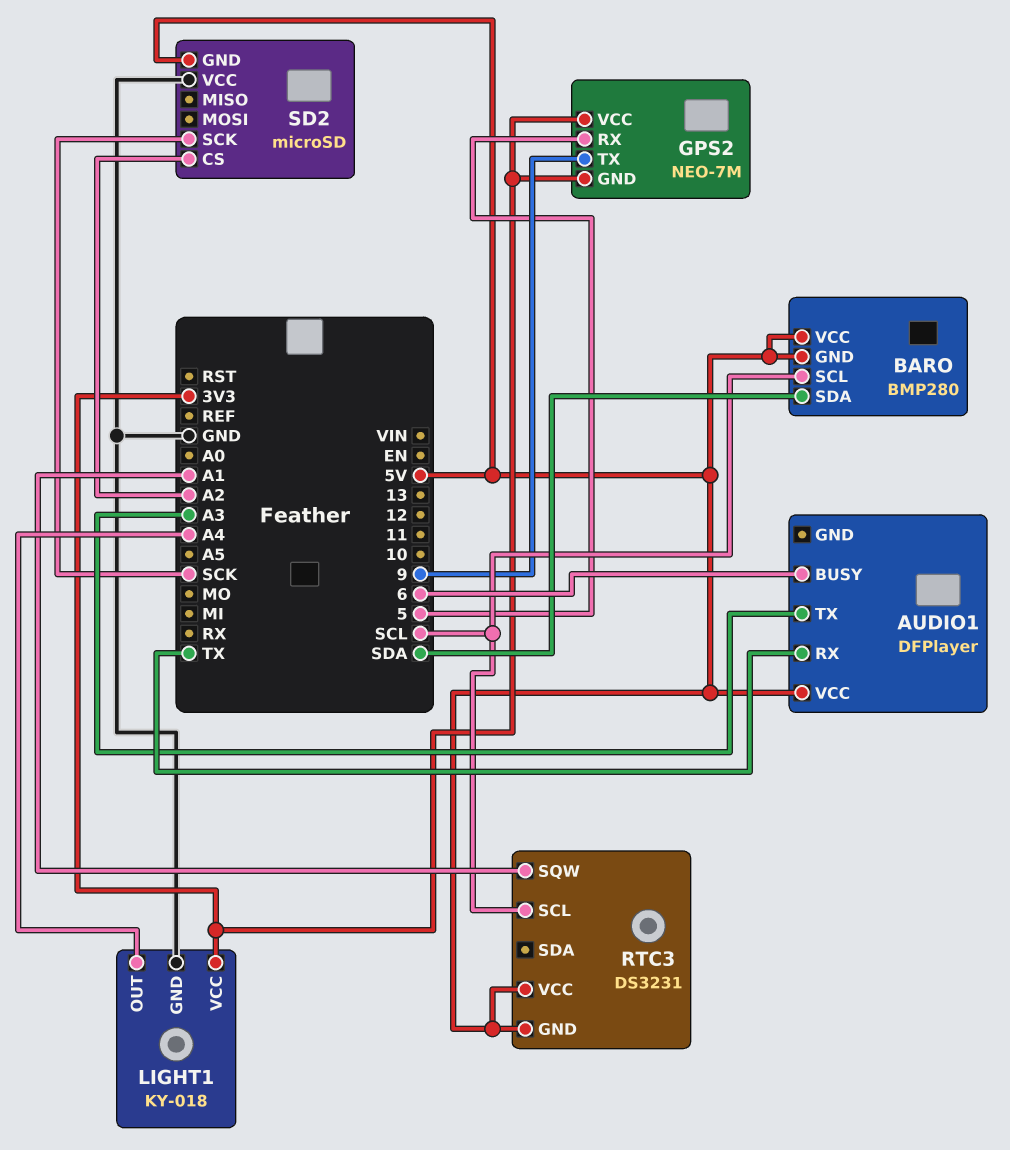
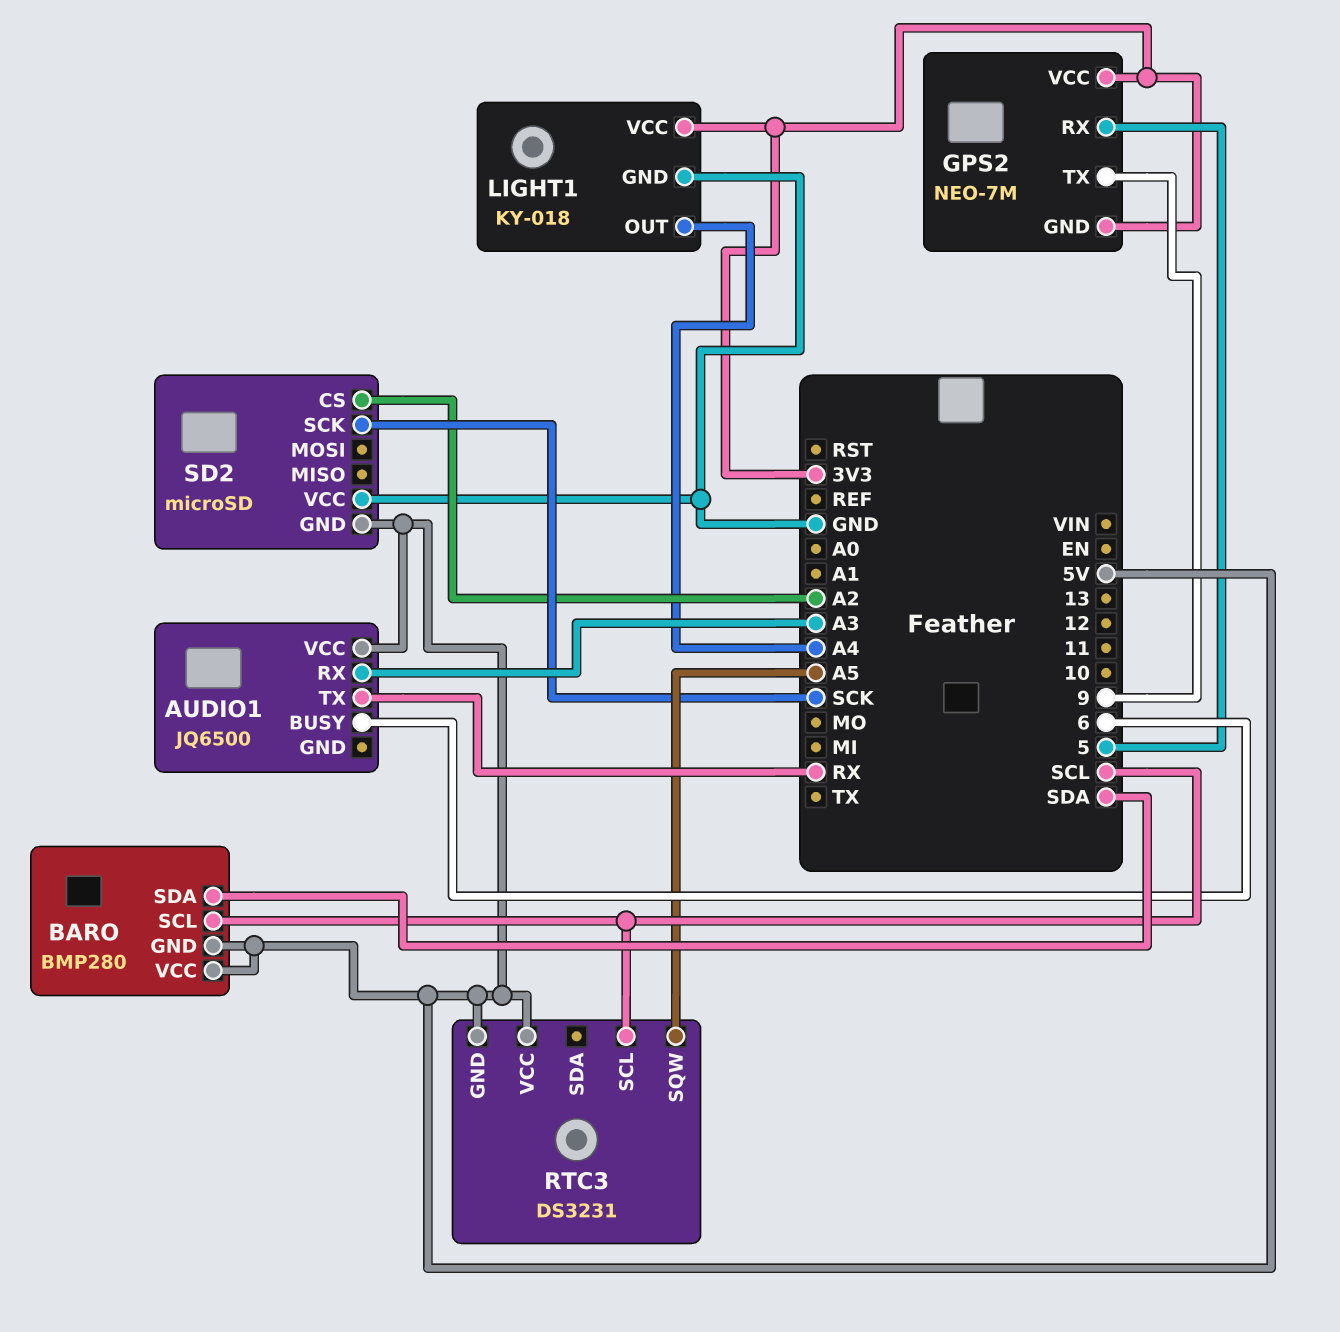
AUDIO1: DFPlayer -> JQ6500
AUDIO1 pin RX: TX -> A3
AUDIO1 pin TX: A3 -> RX
RTC3 pin SQW: A1 -> A5

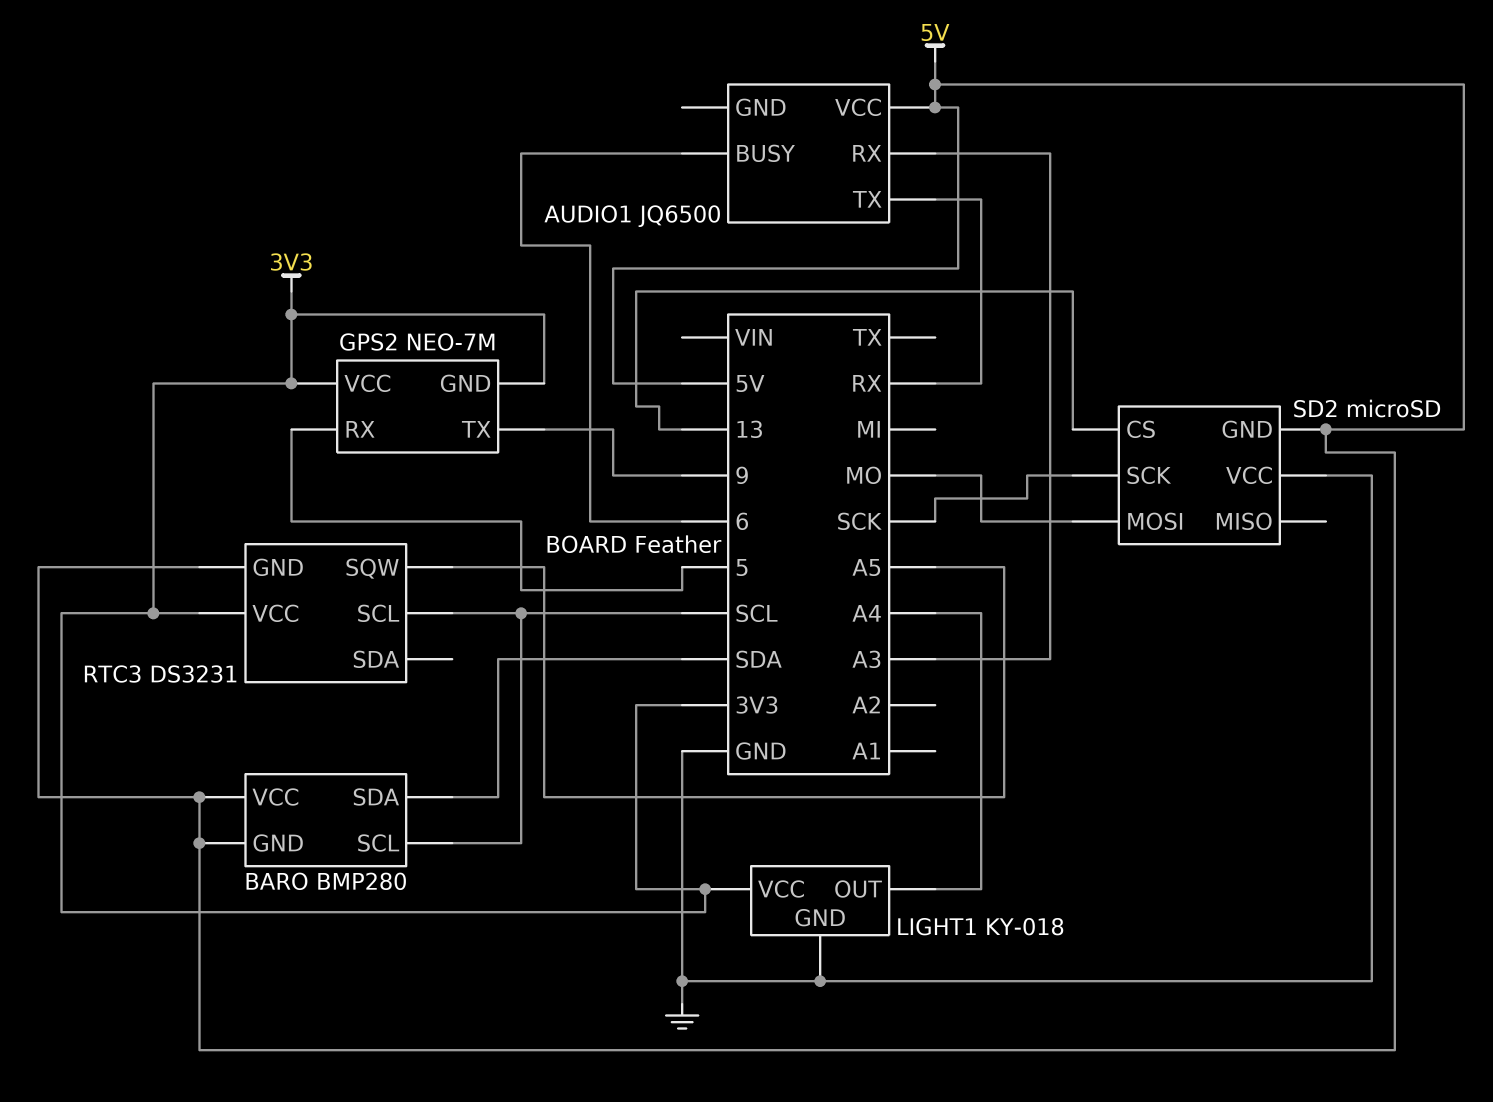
RTC3 pin VCC: 5V -> 3V3
SD2 pin CS: A2 -> 13
SD2 pin MOSI: none -> MO

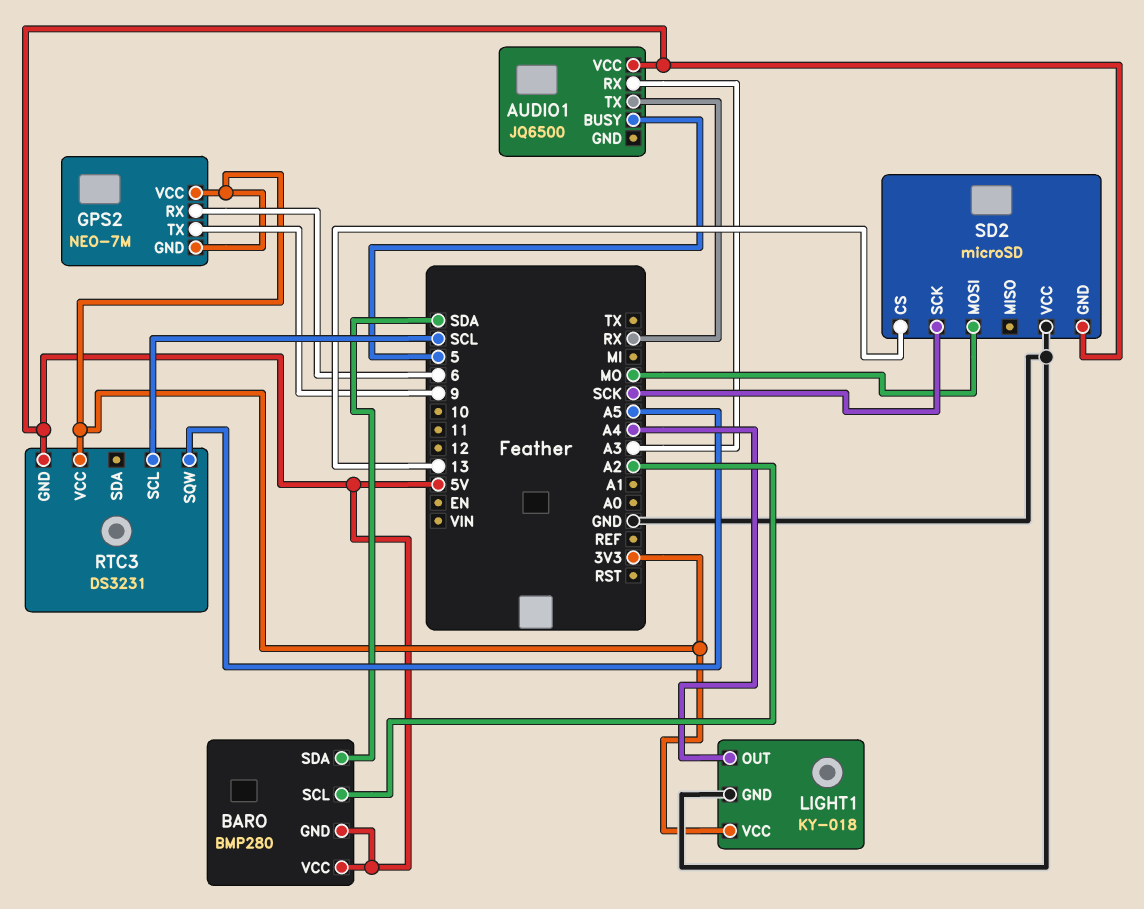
AUDIO1 pin BUSY: 6 -> 5
BARO pin SCL: SCL -> A2
GPS2 pin RX: 5 -> 6

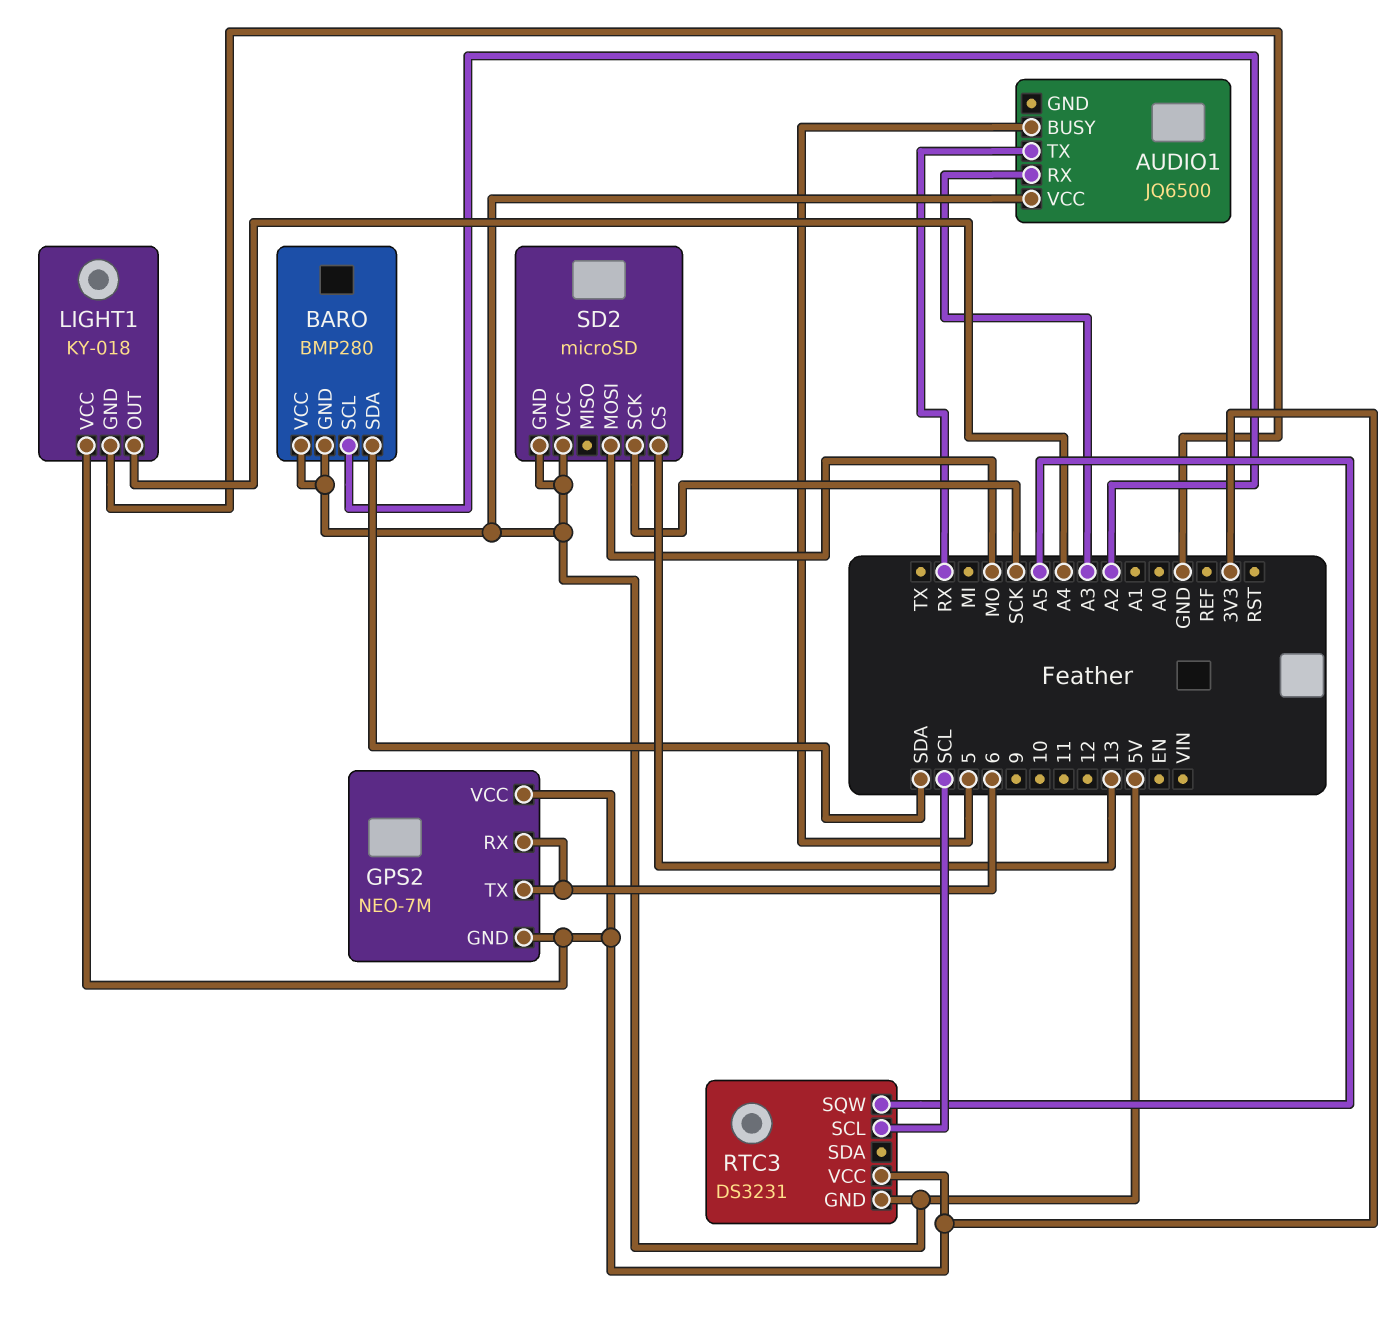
GPS2 pin TX: 9 -> 6
SD2 pin VCC: GND -> 5V

